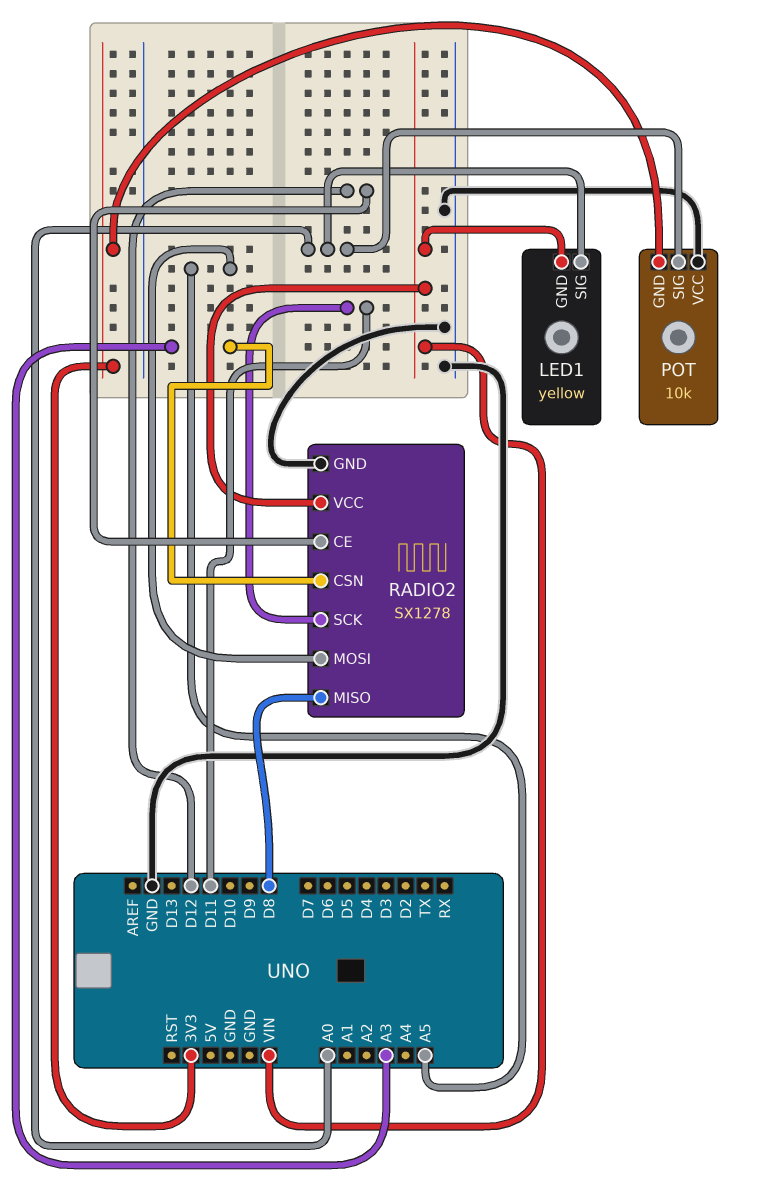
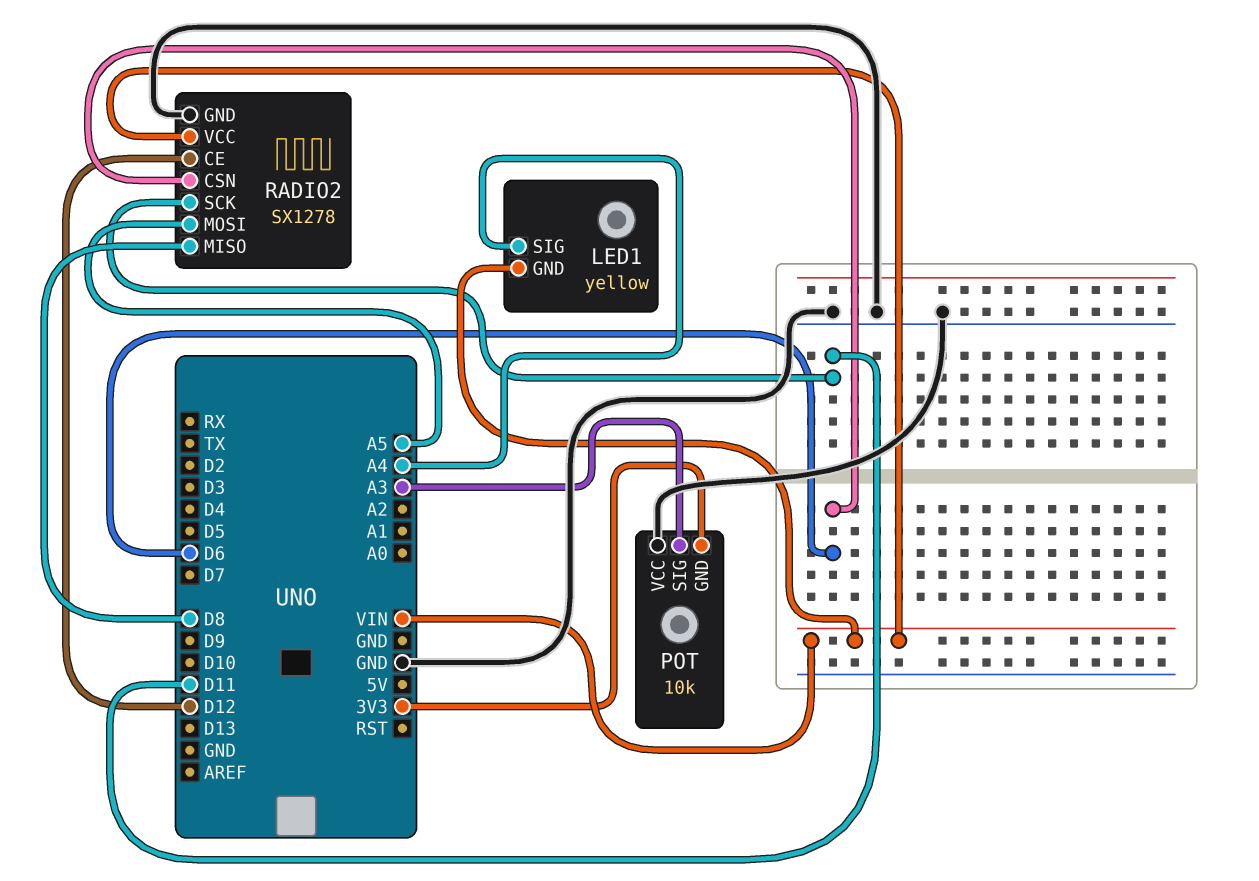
LED1 pin SIG: A0 -> A4
POT pin SIG: A0 -> A3
RADIO2 pin CSN: A3 -> D6

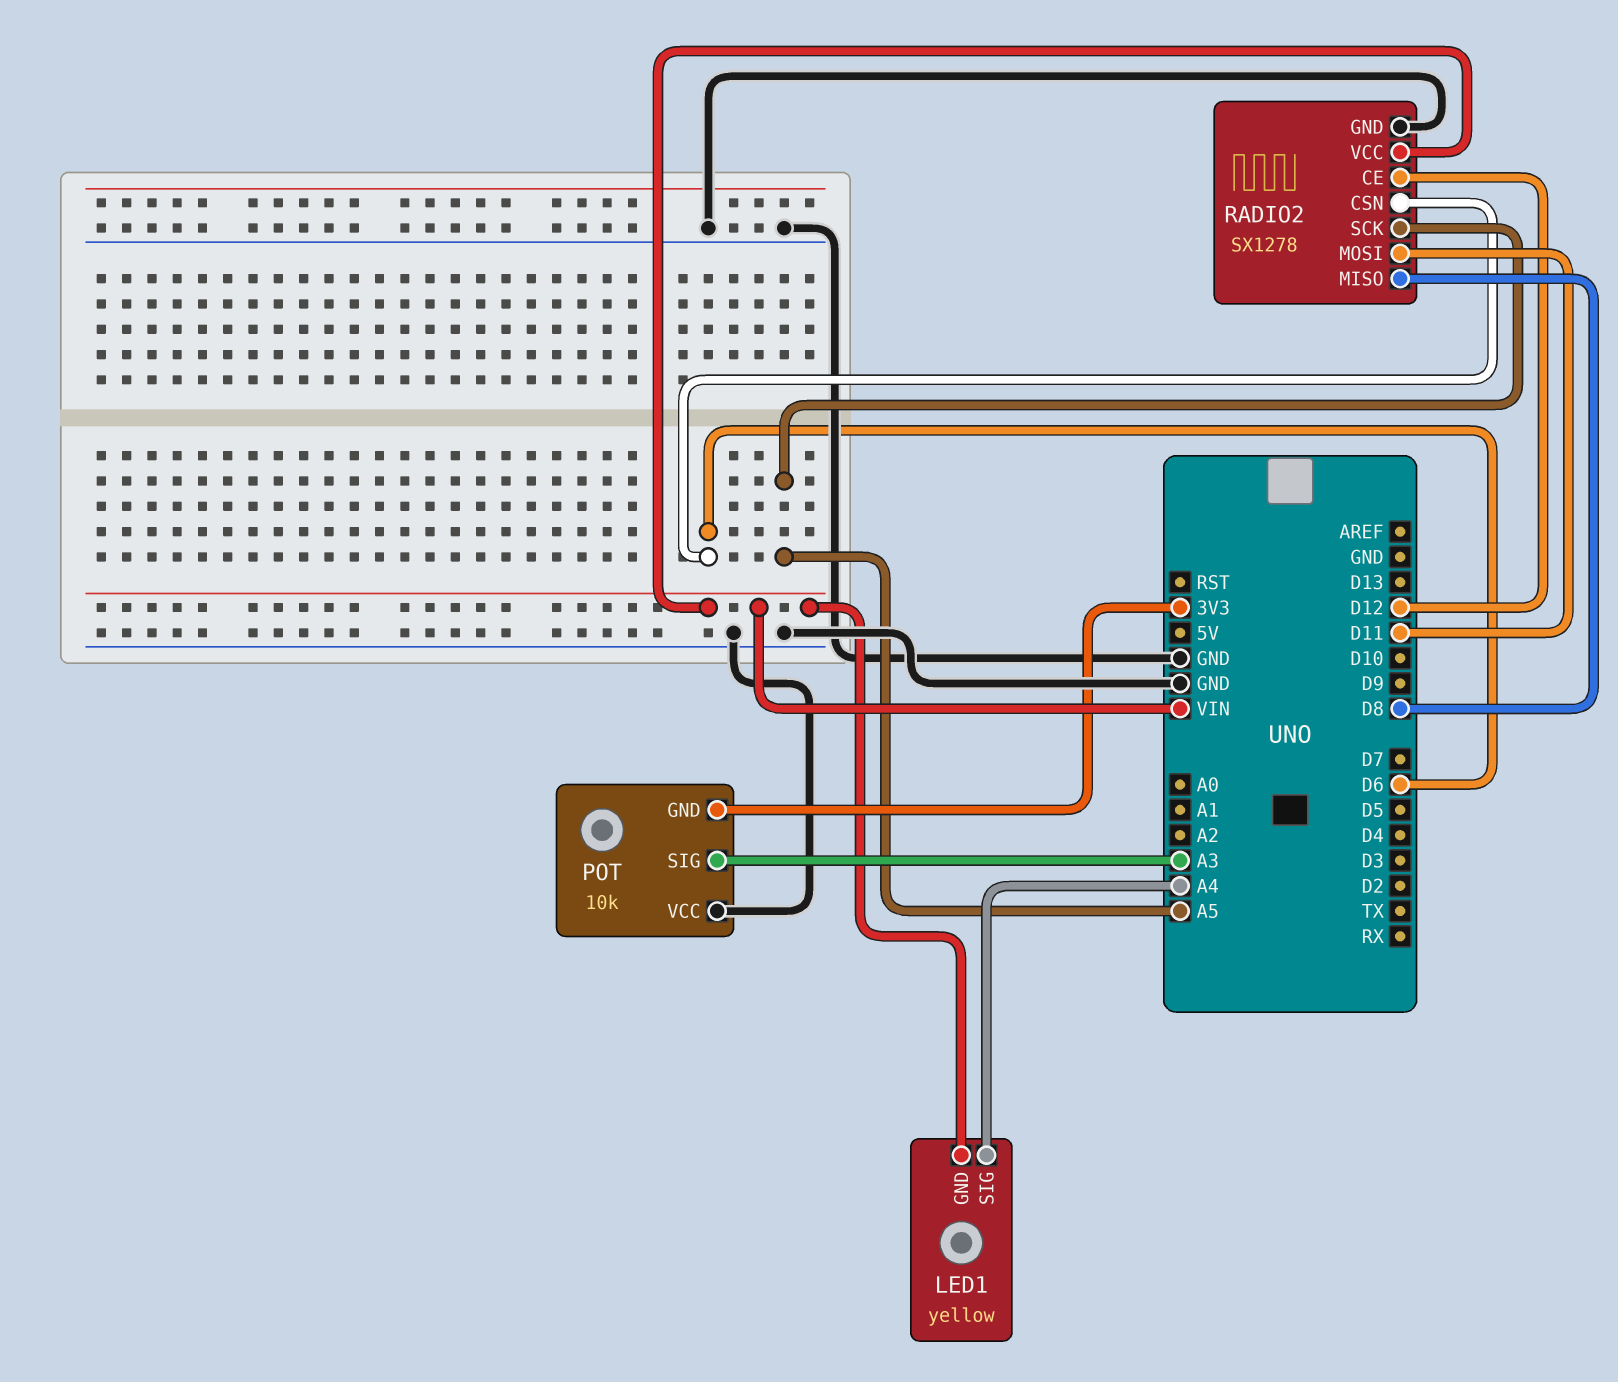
RADIO2 pin MOSI: A5 -> D11
RADIO2 pin SCK: D11 -> A5

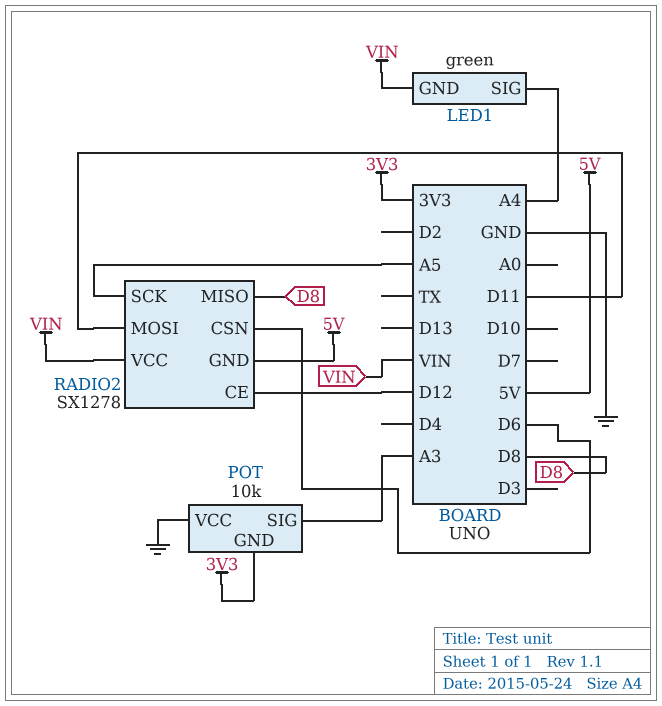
LED1: yellow -> green
RADIO2 pin GND: GND -> 5V

